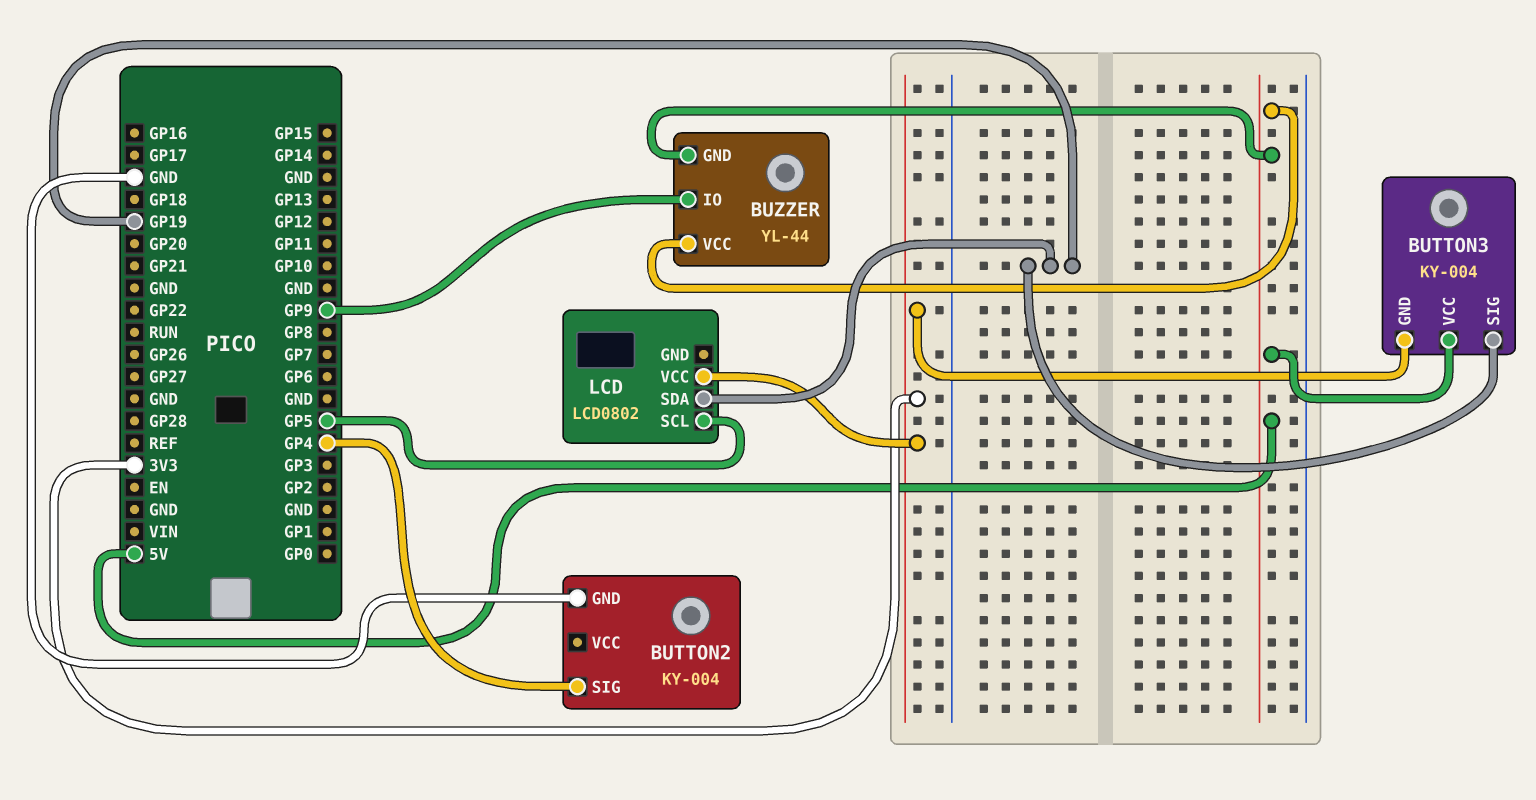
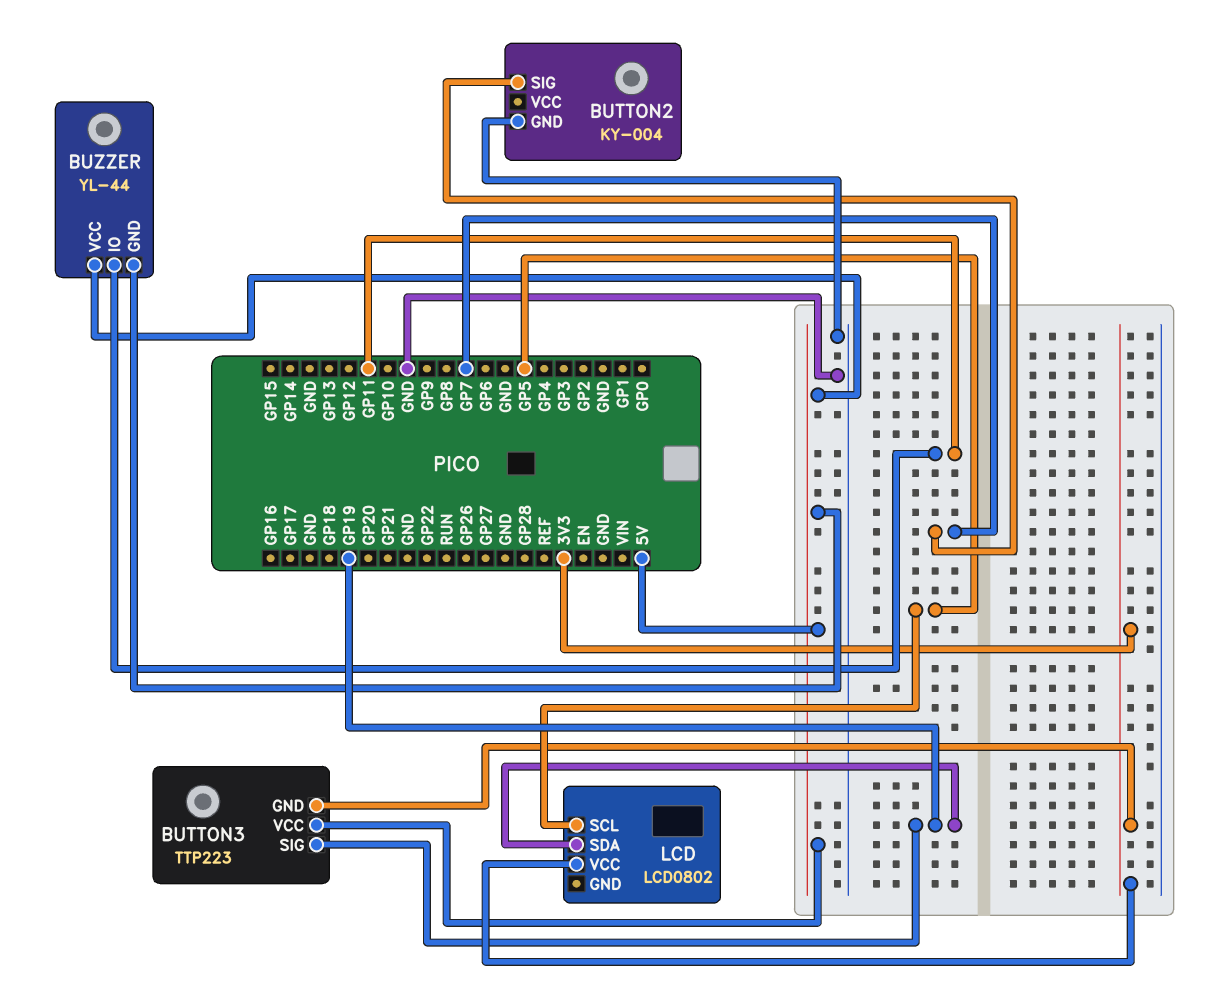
BUTTON2 pin SIG: GP4 -> GP7
BUTTON3: KY-004 -> TTP223
BUZZER pin IO: GP9 -> GP11

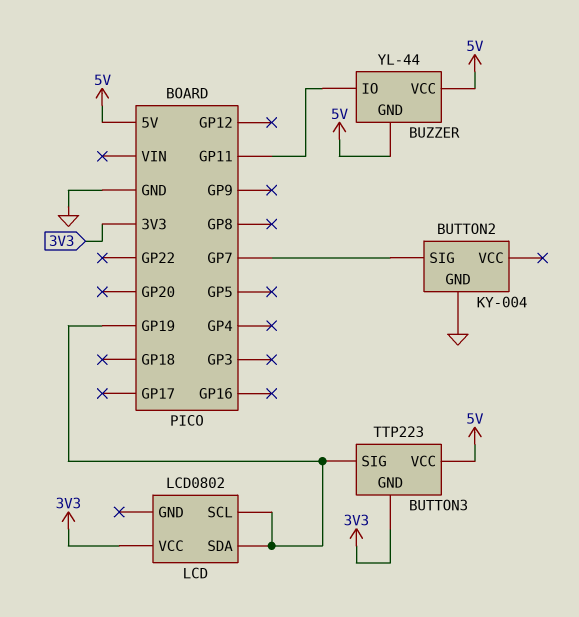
LCD pin SCL: GP5 -> GP19

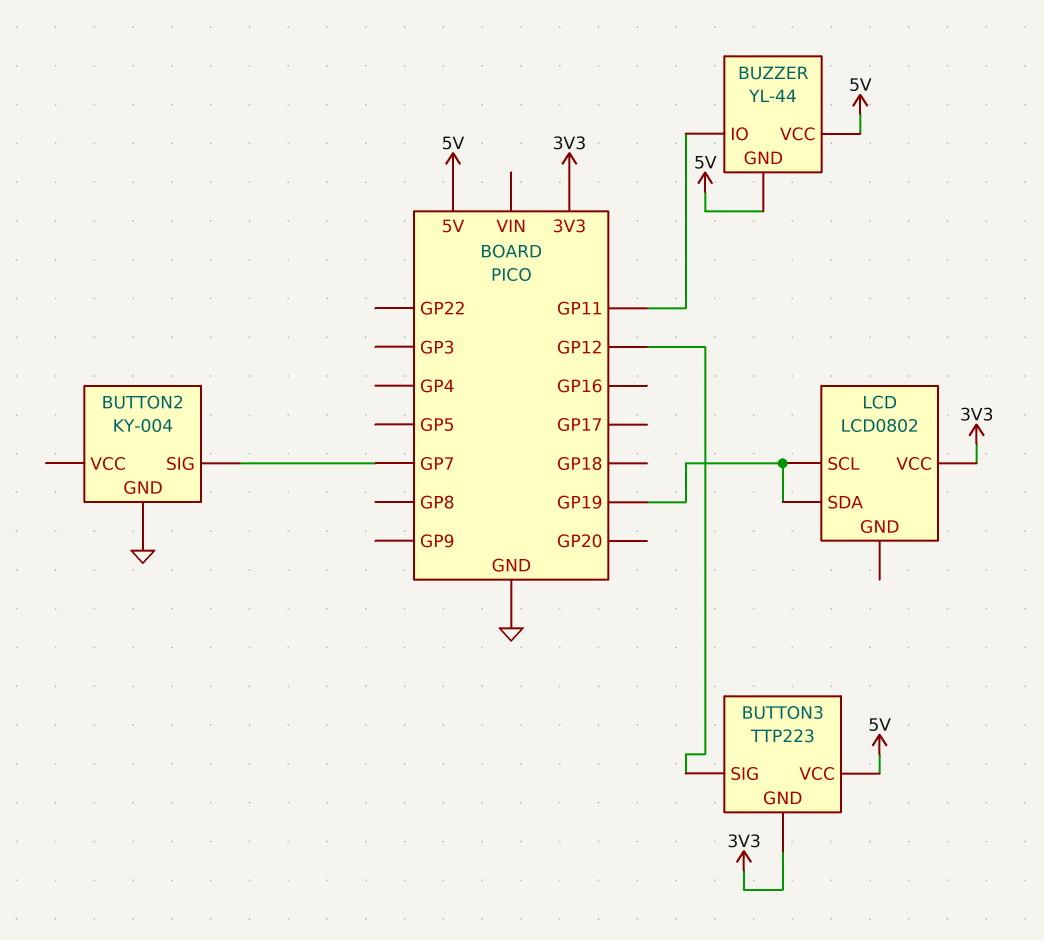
BUTTON3 pin SIG: GP19 -> GP12

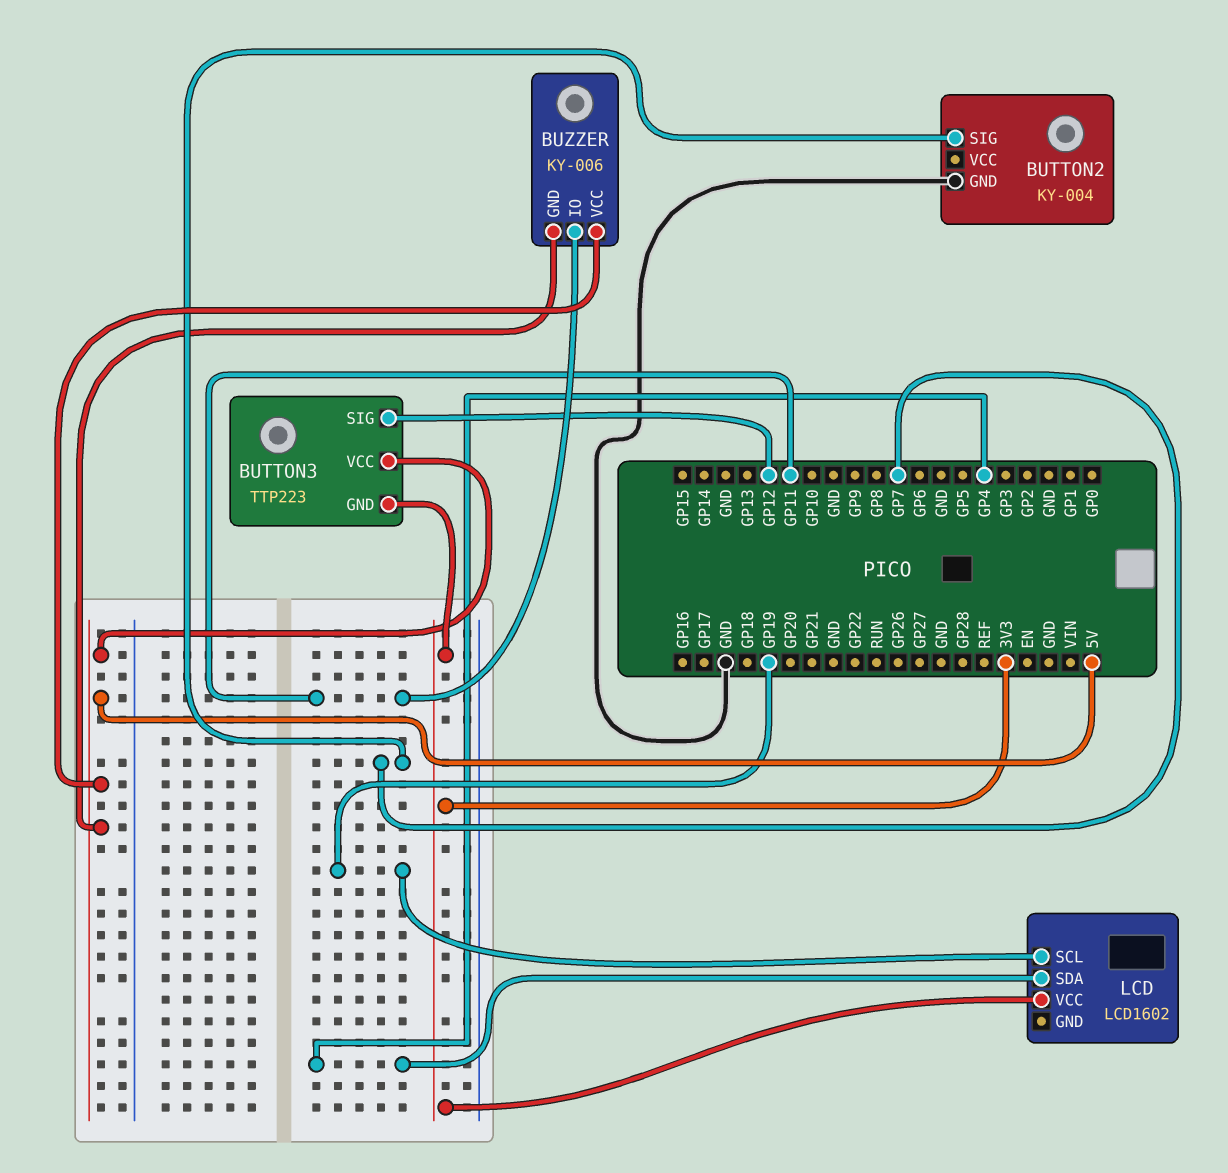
BUZZER: YL-44 -> KY-006
LCD: LCD0802 -> LCD1602
LCD pin SDA: GP19 -> GP4

